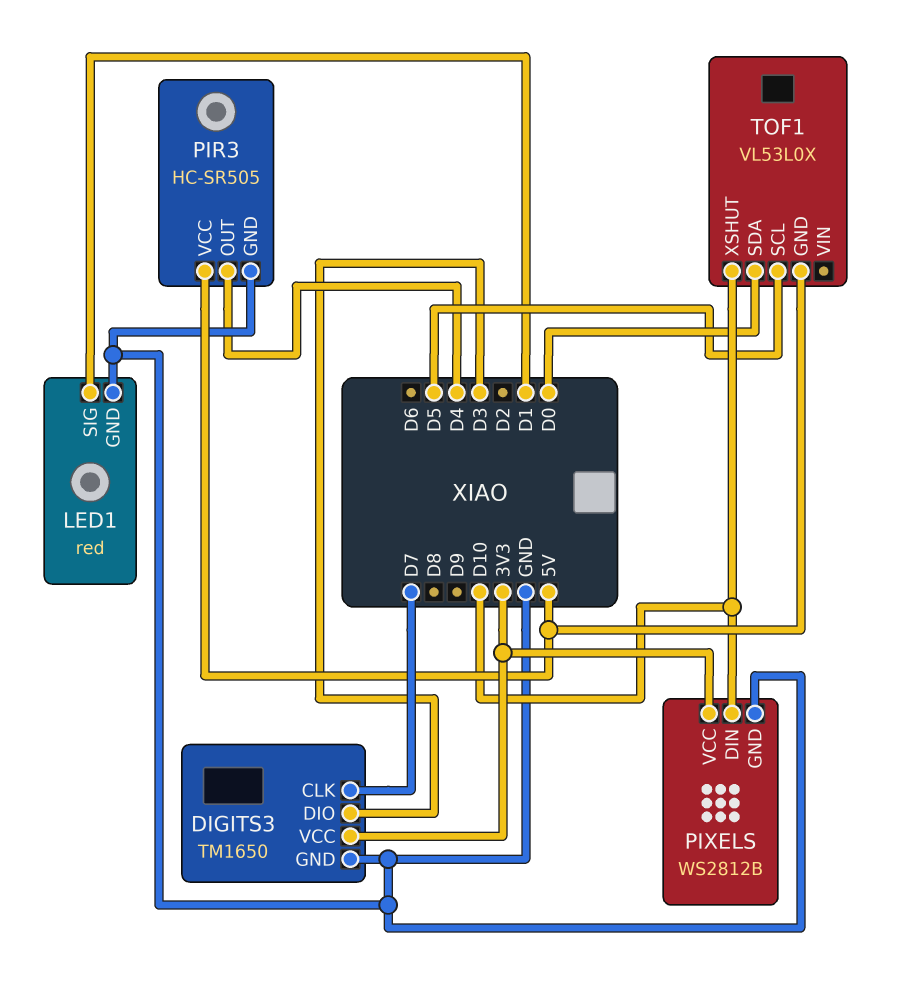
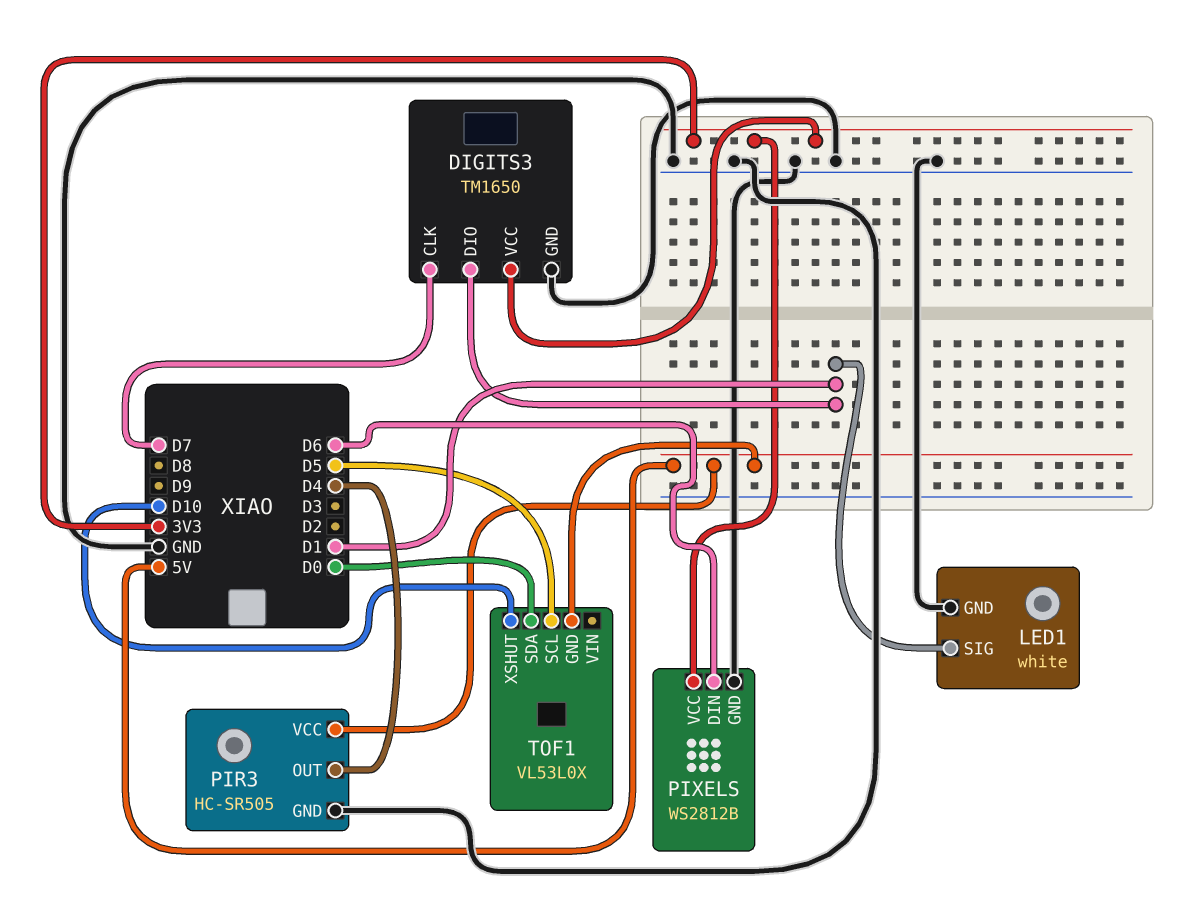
DIGITS3 pin DIO: D3 -> D1
LED1: red -> white
PIXELS pin DIN: D10 -> D6

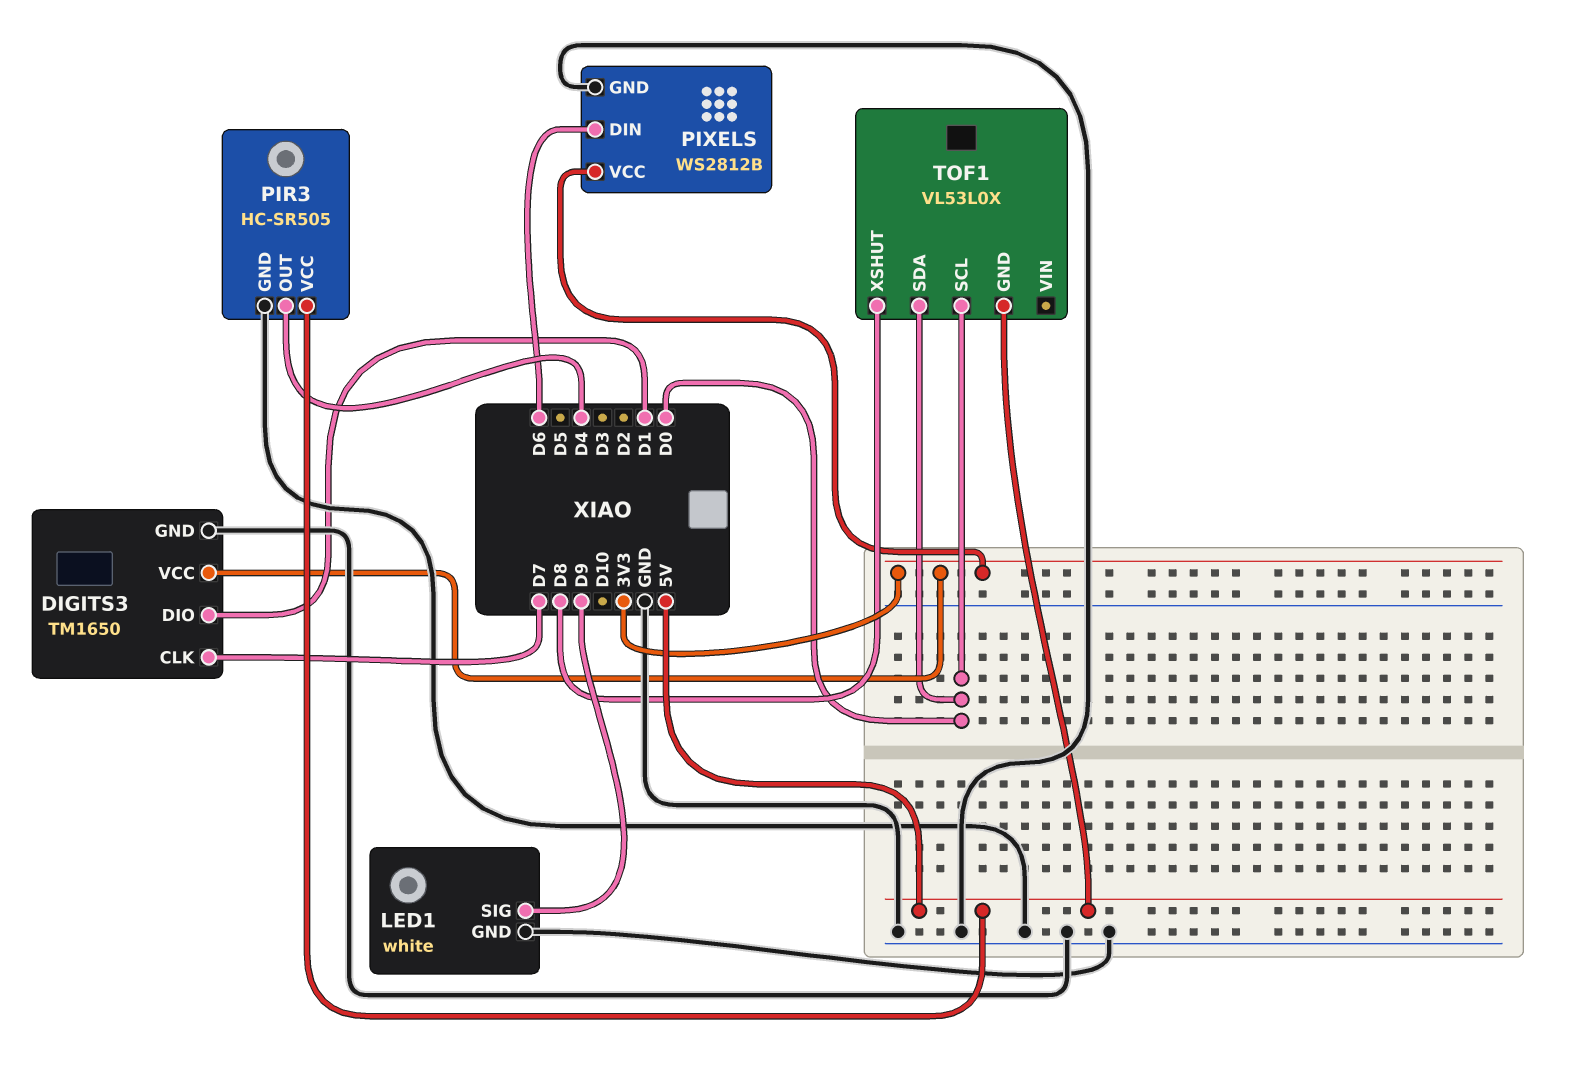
LED1 pin SIG: D1 -> D9
TOF1 pin SCL: D5 -> D0
TOF1 pin XSHUT: D10 -> D8

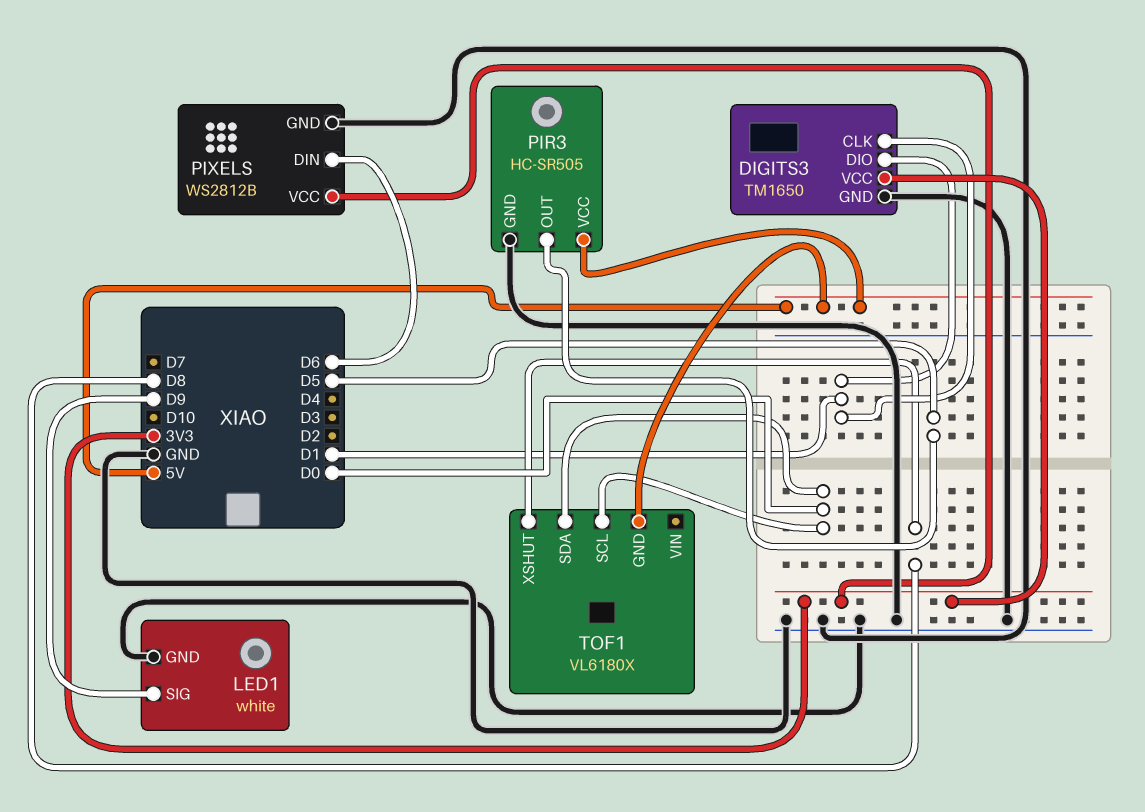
DIGITS3 pin CLK: D7 -> D1
PIR3 pin OUT: D4 -> D5
TOF1: VL53L0X -> VL6180X

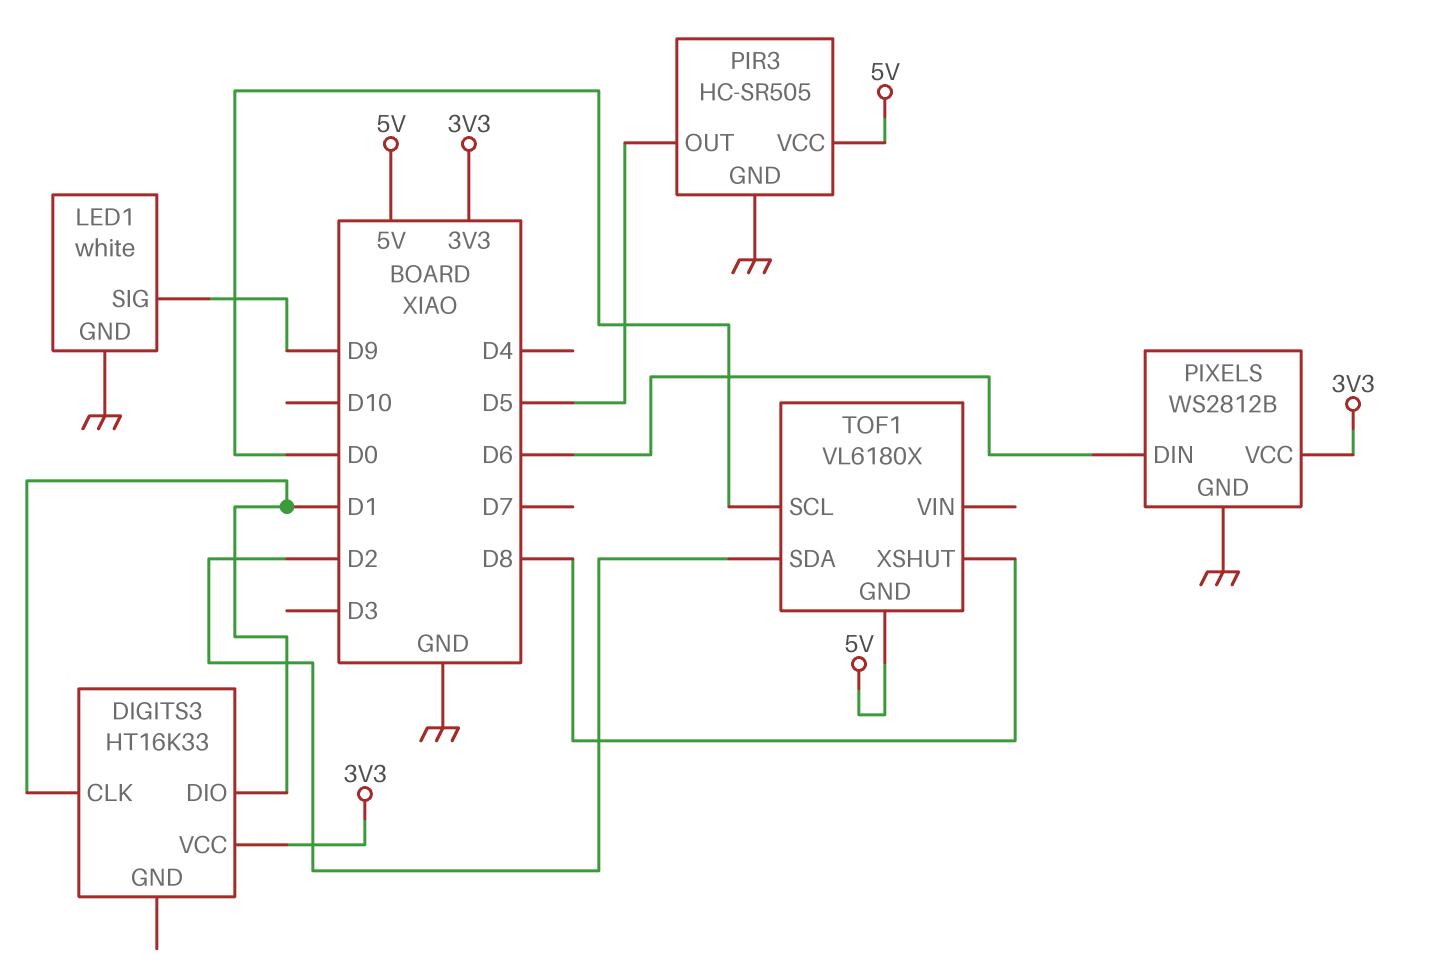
DIGITS3: TM1650 -> HT16K33
DIGITS3 pin GND: GND -> none
TOF1 pin SDA: D0 -> D2

